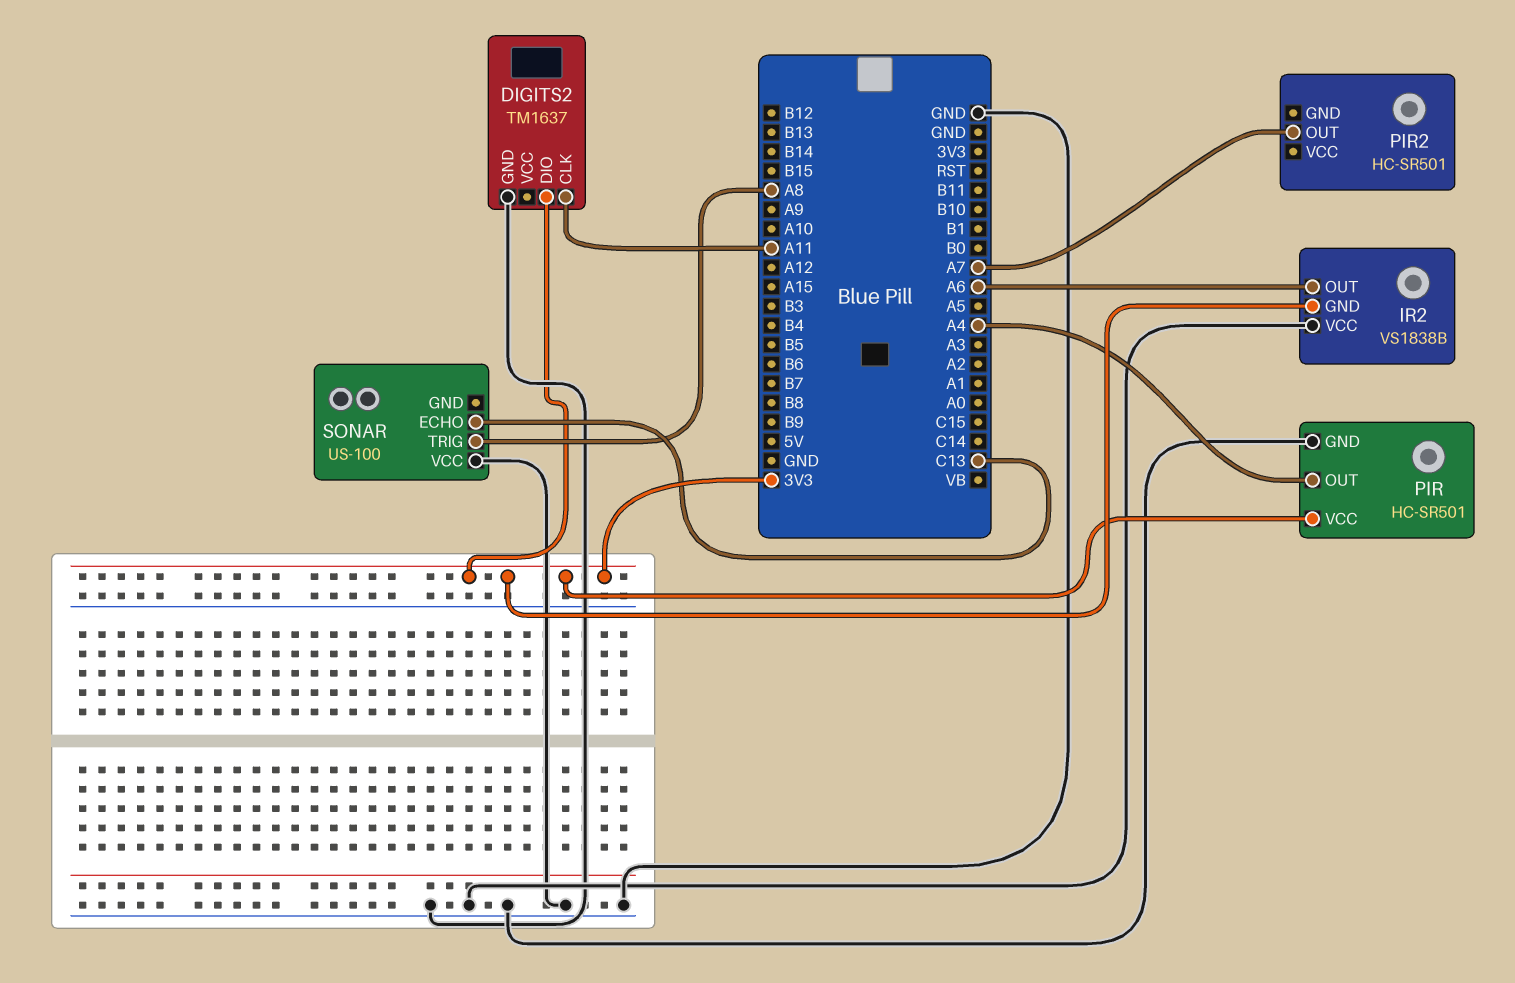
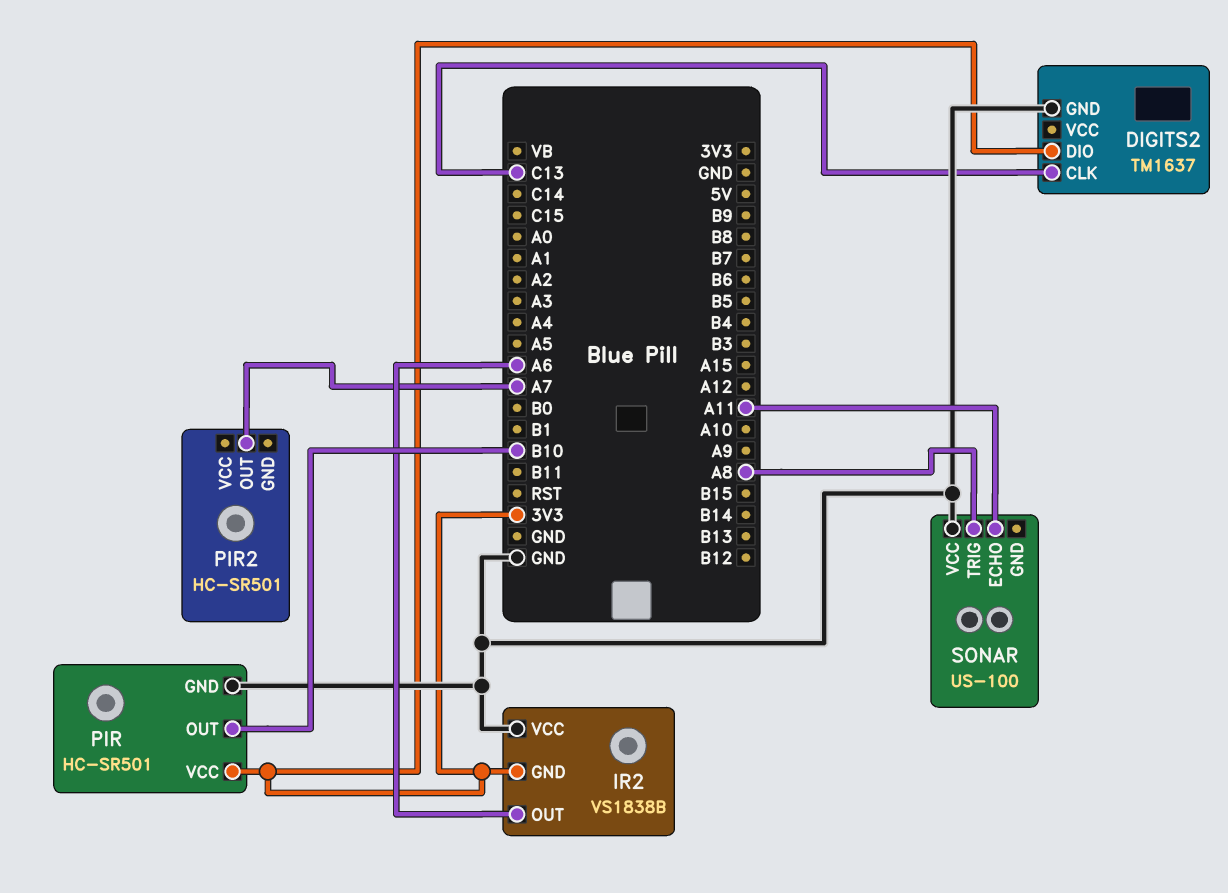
DIGITS2 pin CLK: A11 -> C13
PIR pin OUT: A4 -> B10
SONAR pin ECHO: C13 -> A11

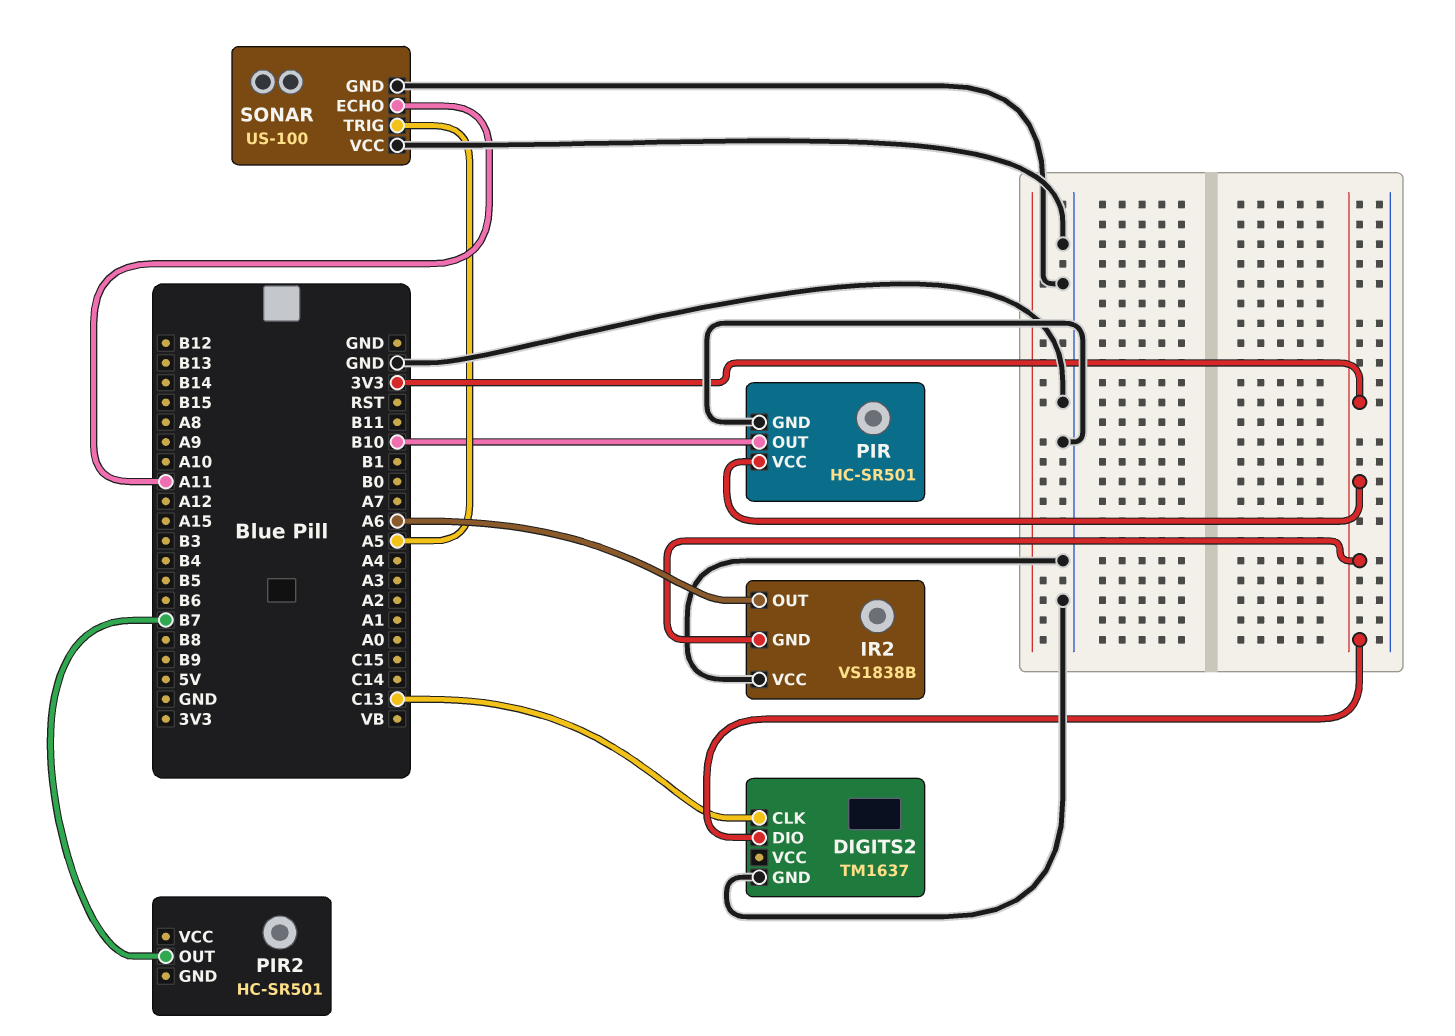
PIR2 pin OUT: A7 -> B7
SONAR pin GND: none -> GND
SONAR pin TRIG: A8 -> A5

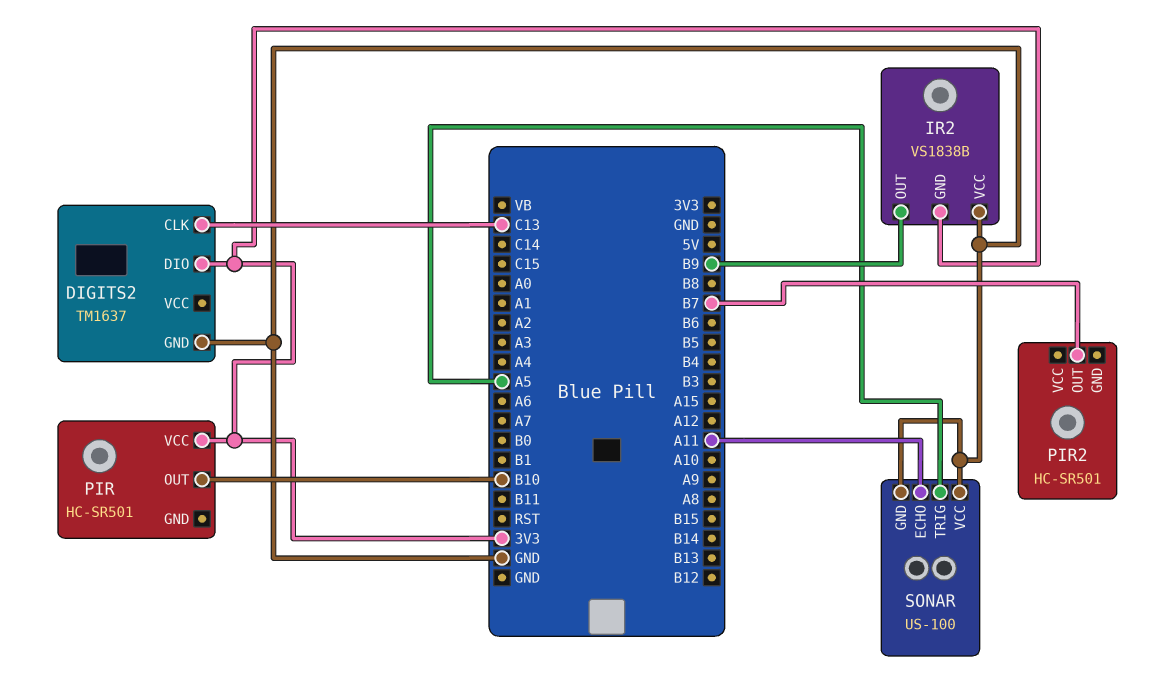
IR2 pin OUT: A6 -> B9
PIR pin GND: GND -> none

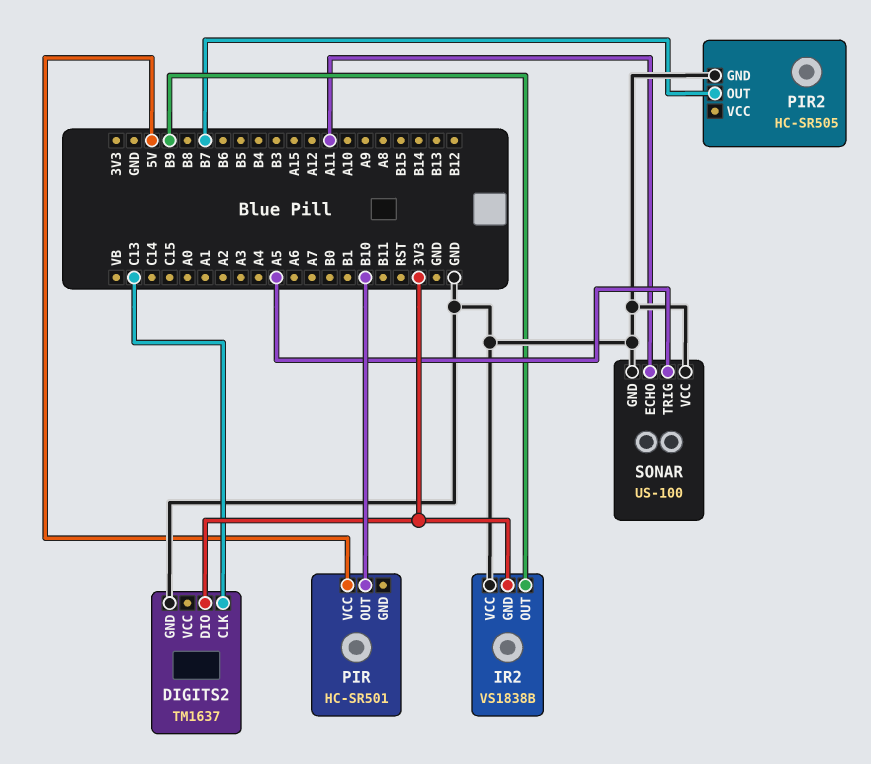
PIR pin VCC: 3V3 -> 5V
PIR2: HC-SR501 -> HC-SR505
PIR2 pin GND: none -> GND

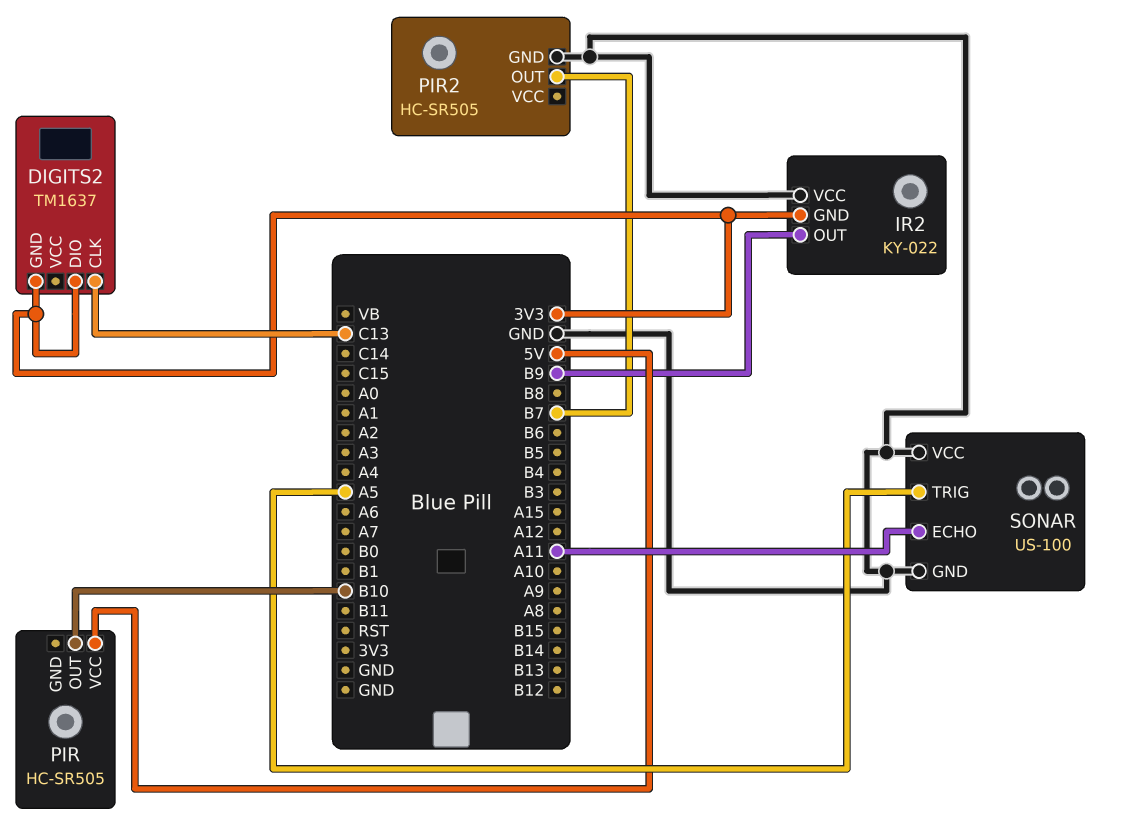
DIGITS2 pin GND: GND -> 3V3
IR2: VS1838B -> KY-022
PIR: HC-SR501 -> HC-SR505

